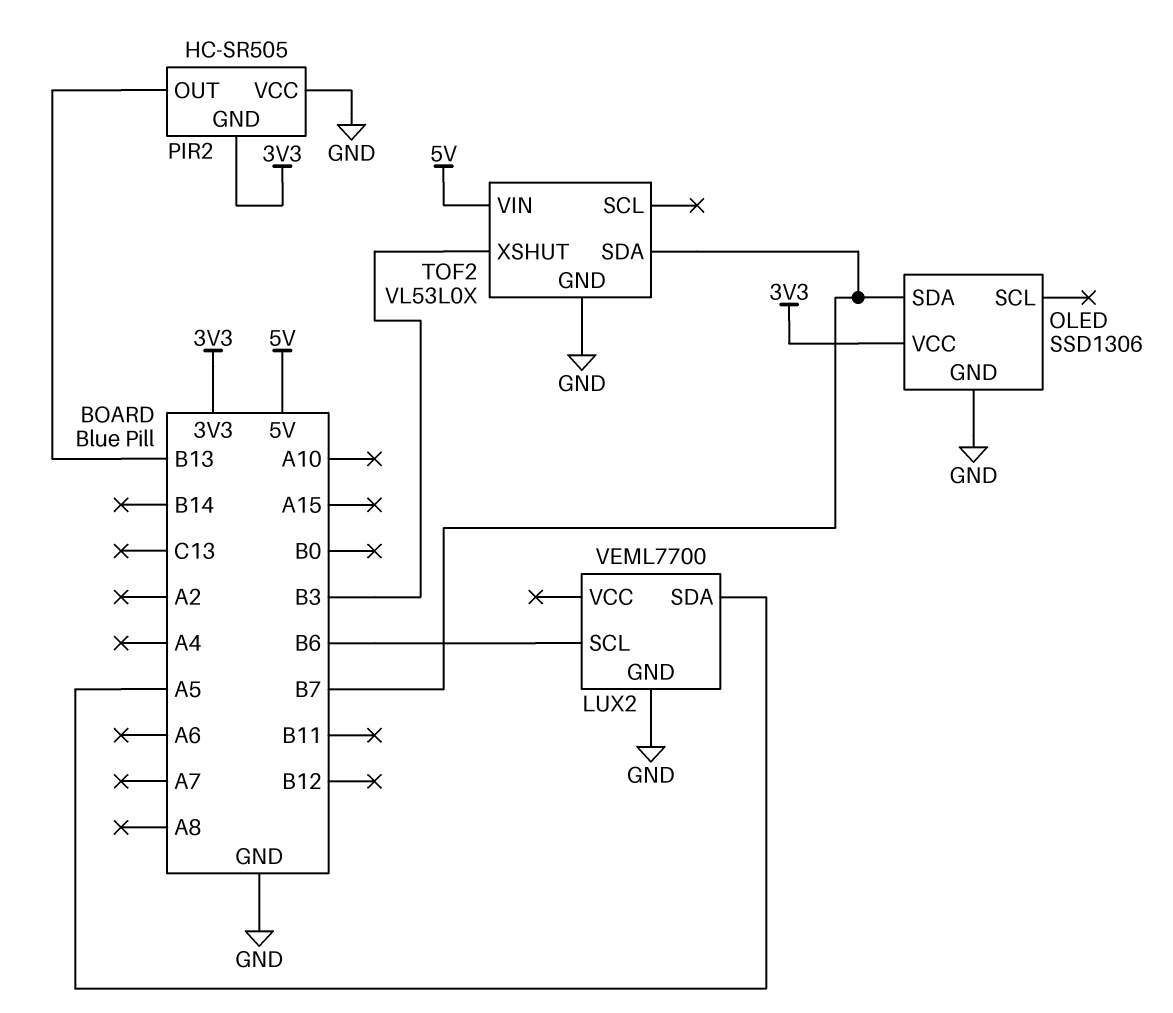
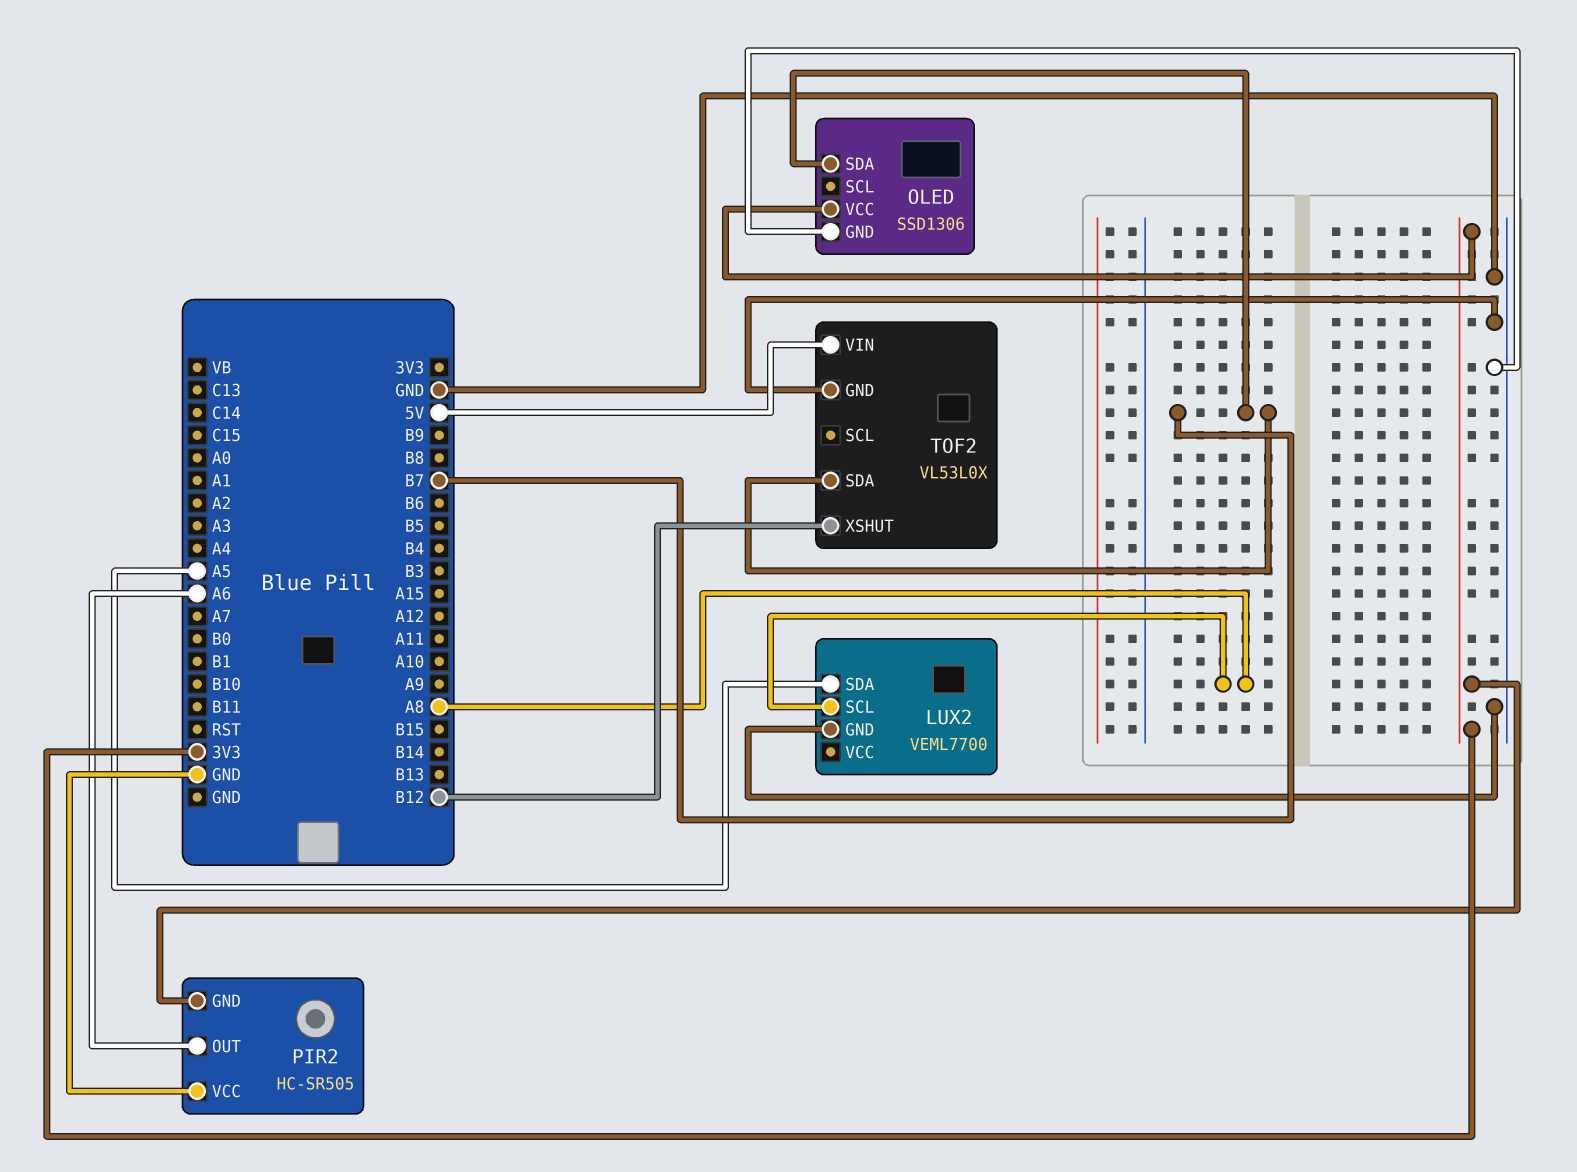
LUX2 pin SCL: B6 -> A8
PIR2 pin OUT: B13 -> A6
TOF2 pin XSHUT: B3 -> B12

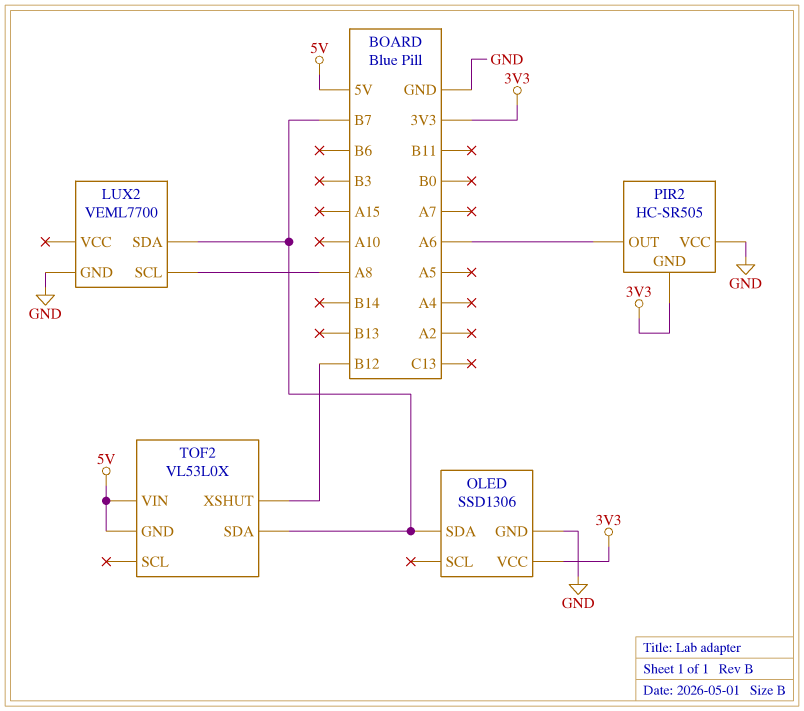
LUX2 pin SDA: A5 -> B7
TOF2 pin GND: GND -> 5V

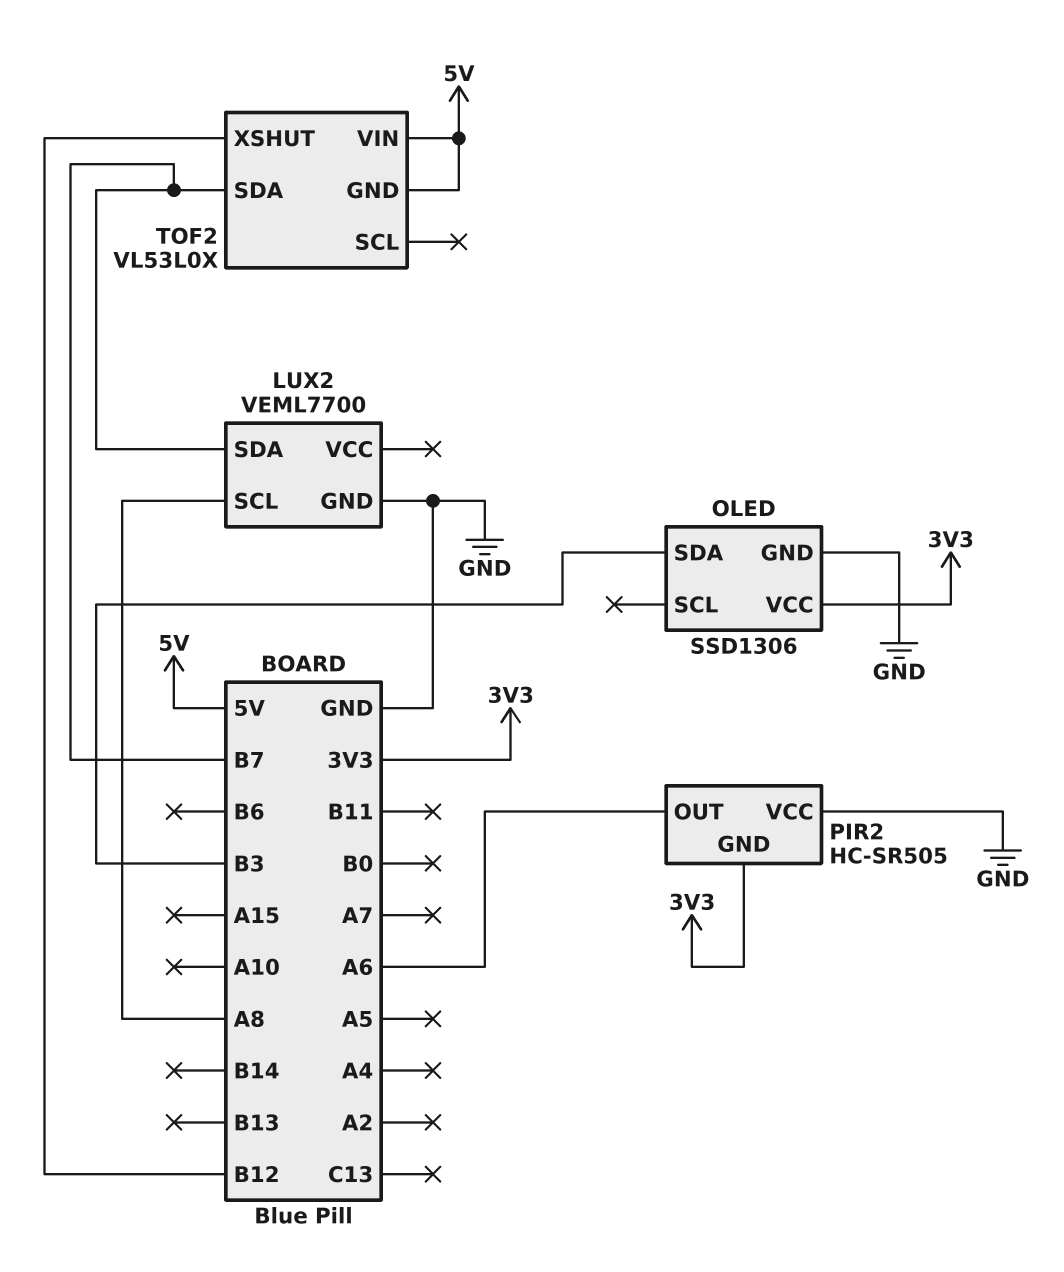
OLED pin SDA: B7 -> B3

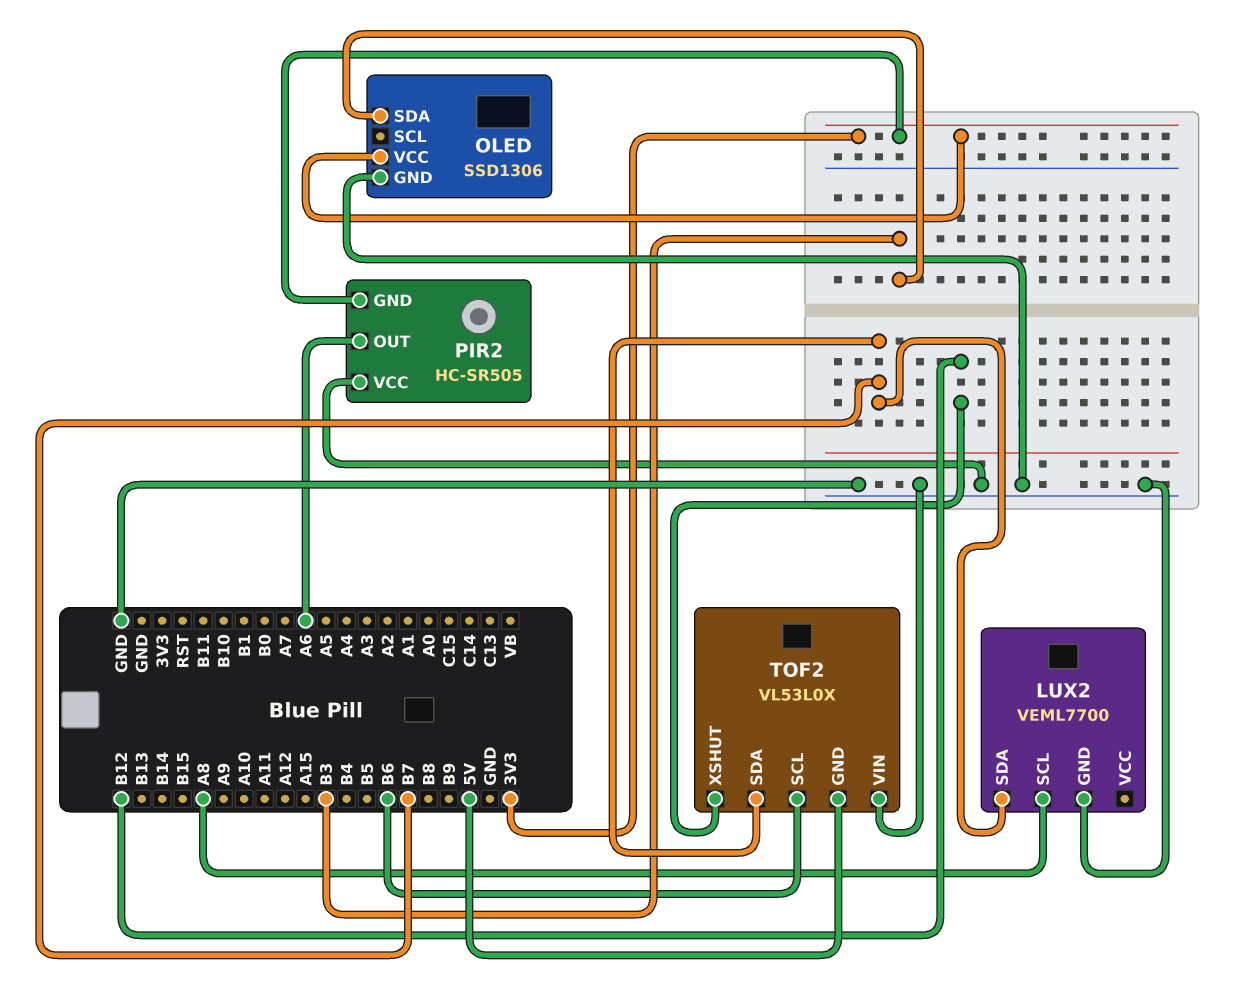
TOF2 pin SCL: none -> B6
TOF2 pin VIN: 5V -> GND

